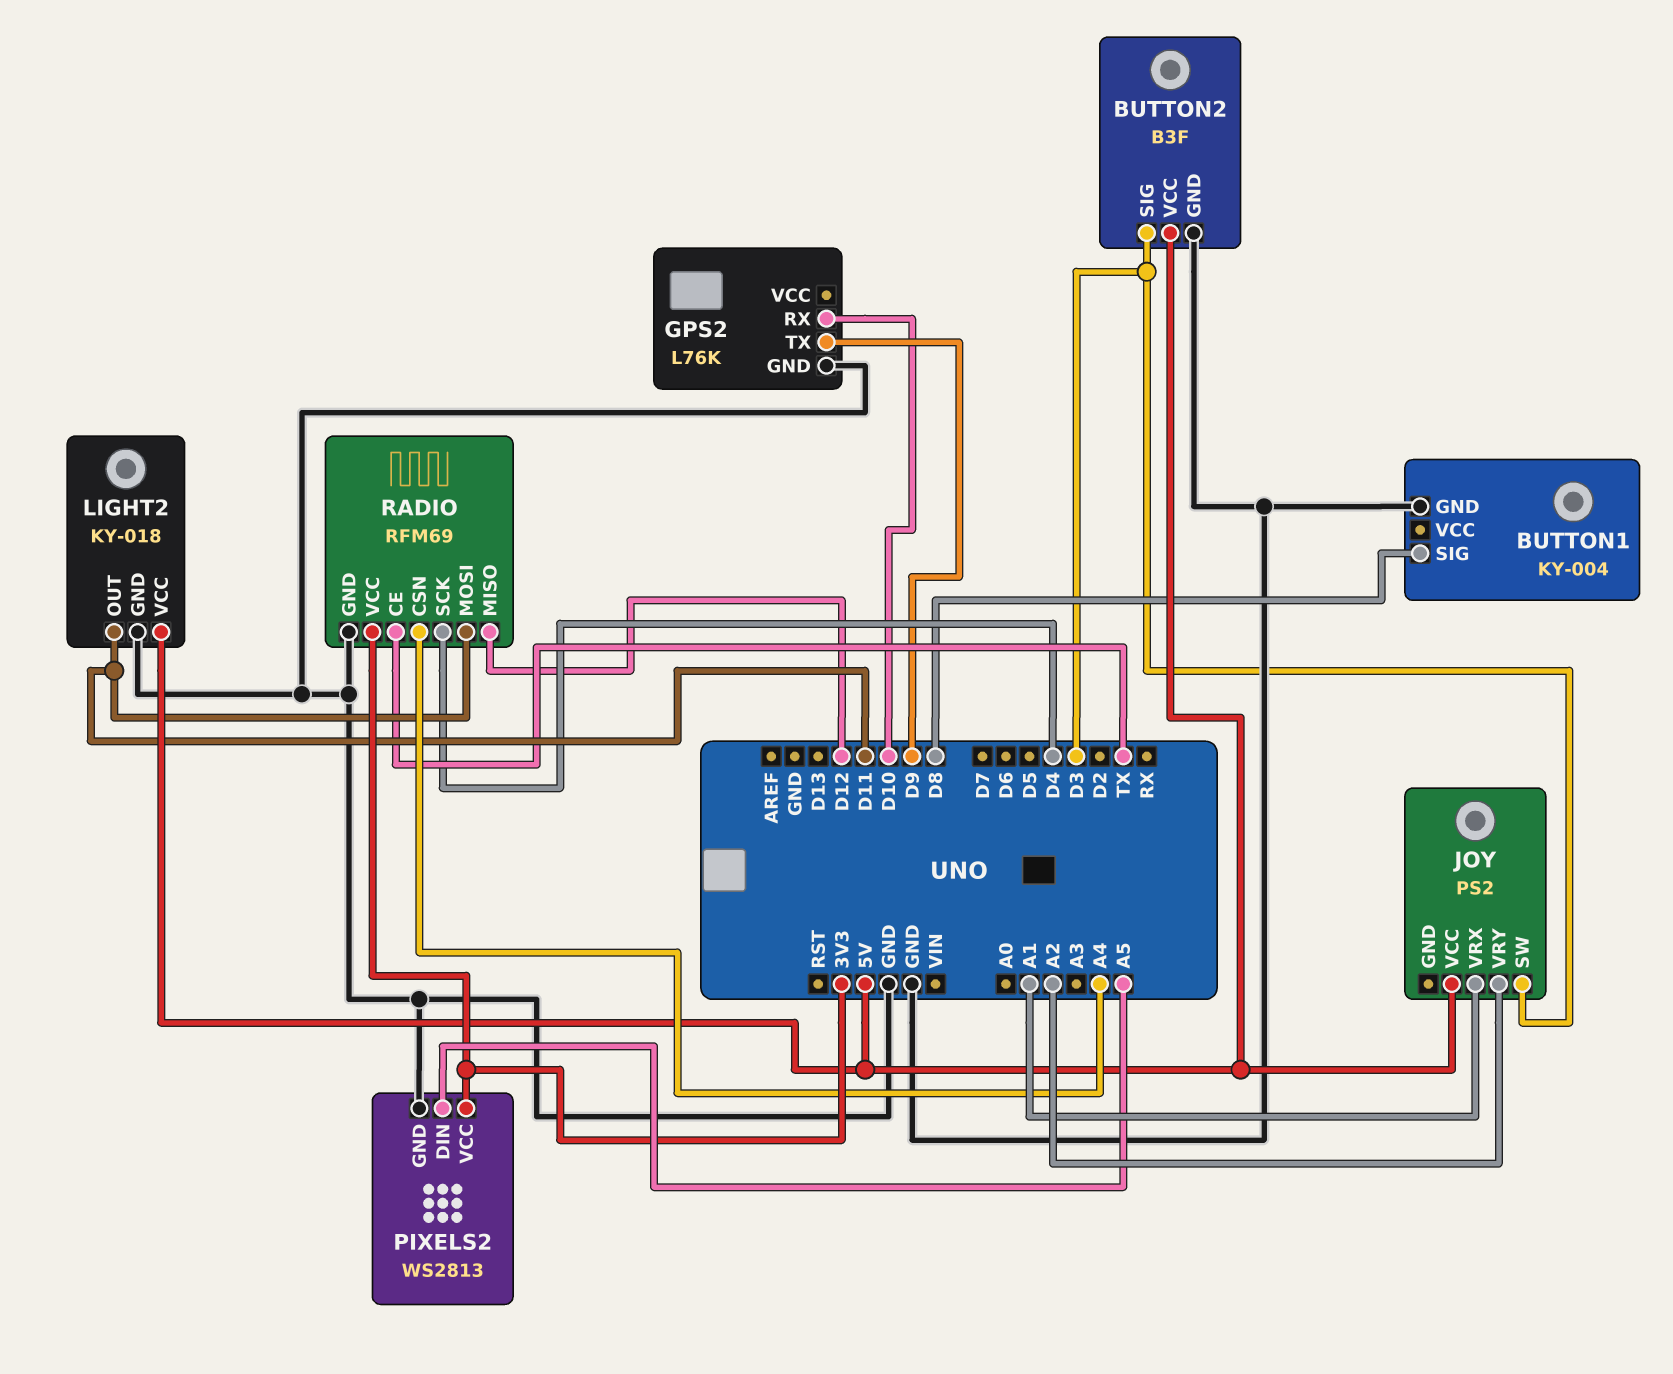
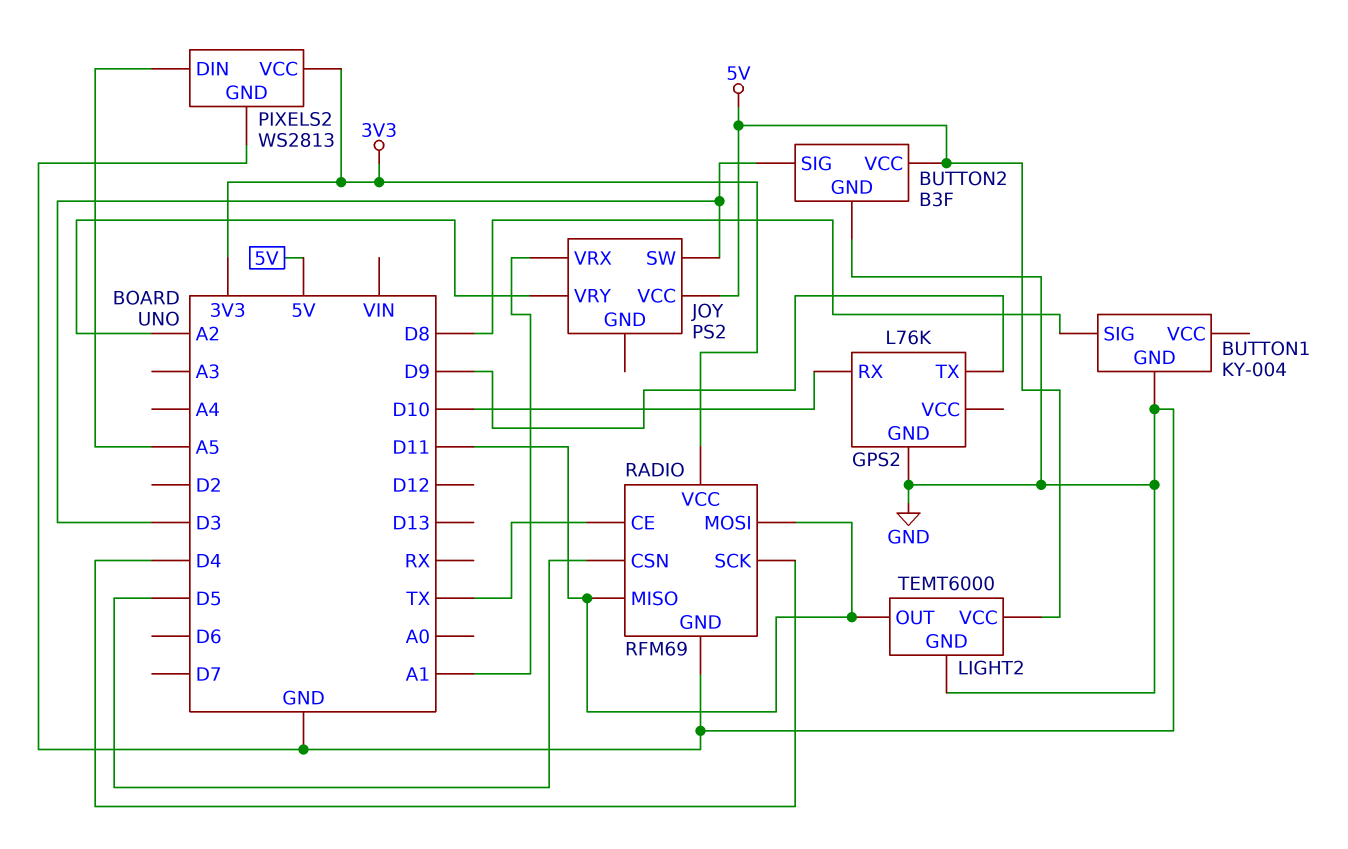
LIGHT2: KY-018 -> TEMT6000
RADIO pin CSN: A4 -> D5
RADIO pin MISO: D12 -> D11

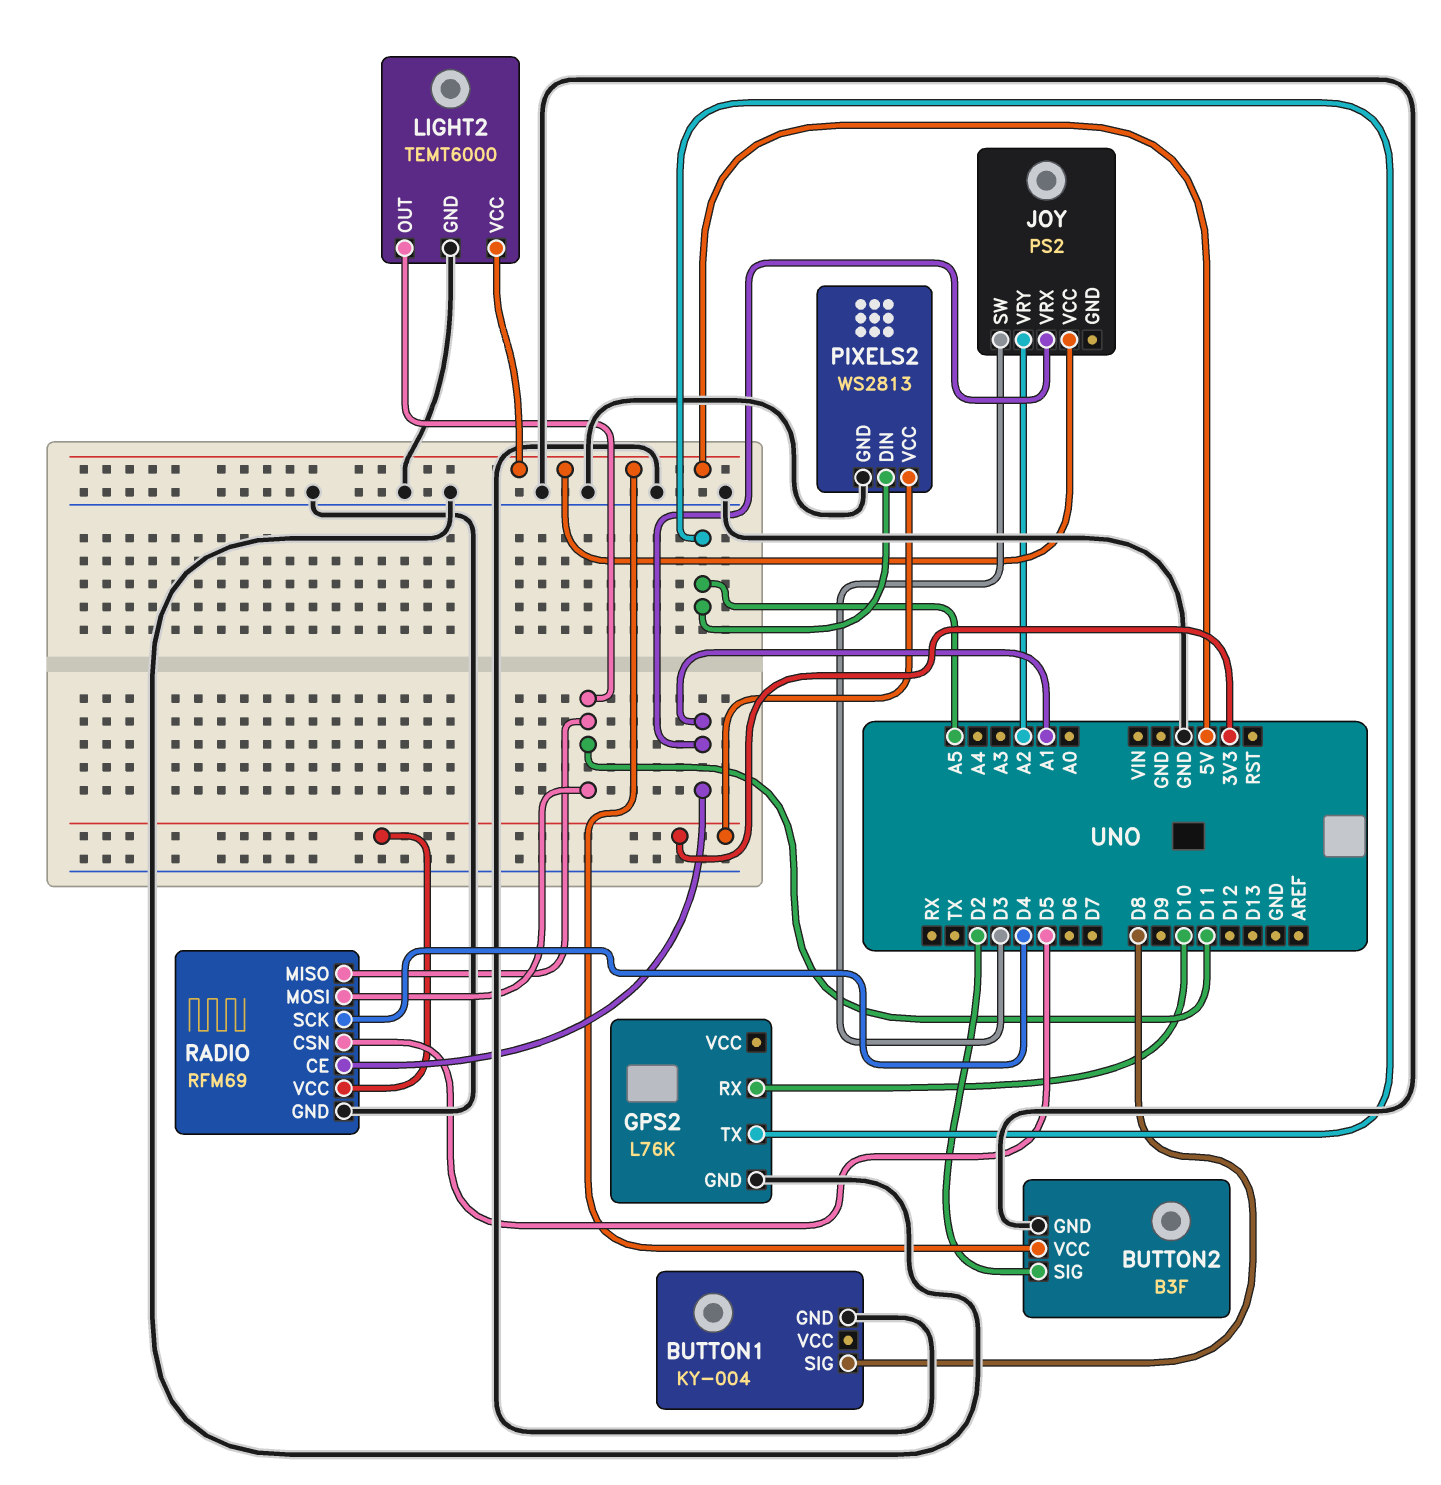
BUTTON2 pin SIG: D3 -> D2
GPS2 pin TX: D9 -> A5
RADIO pin CE: TX -> A1

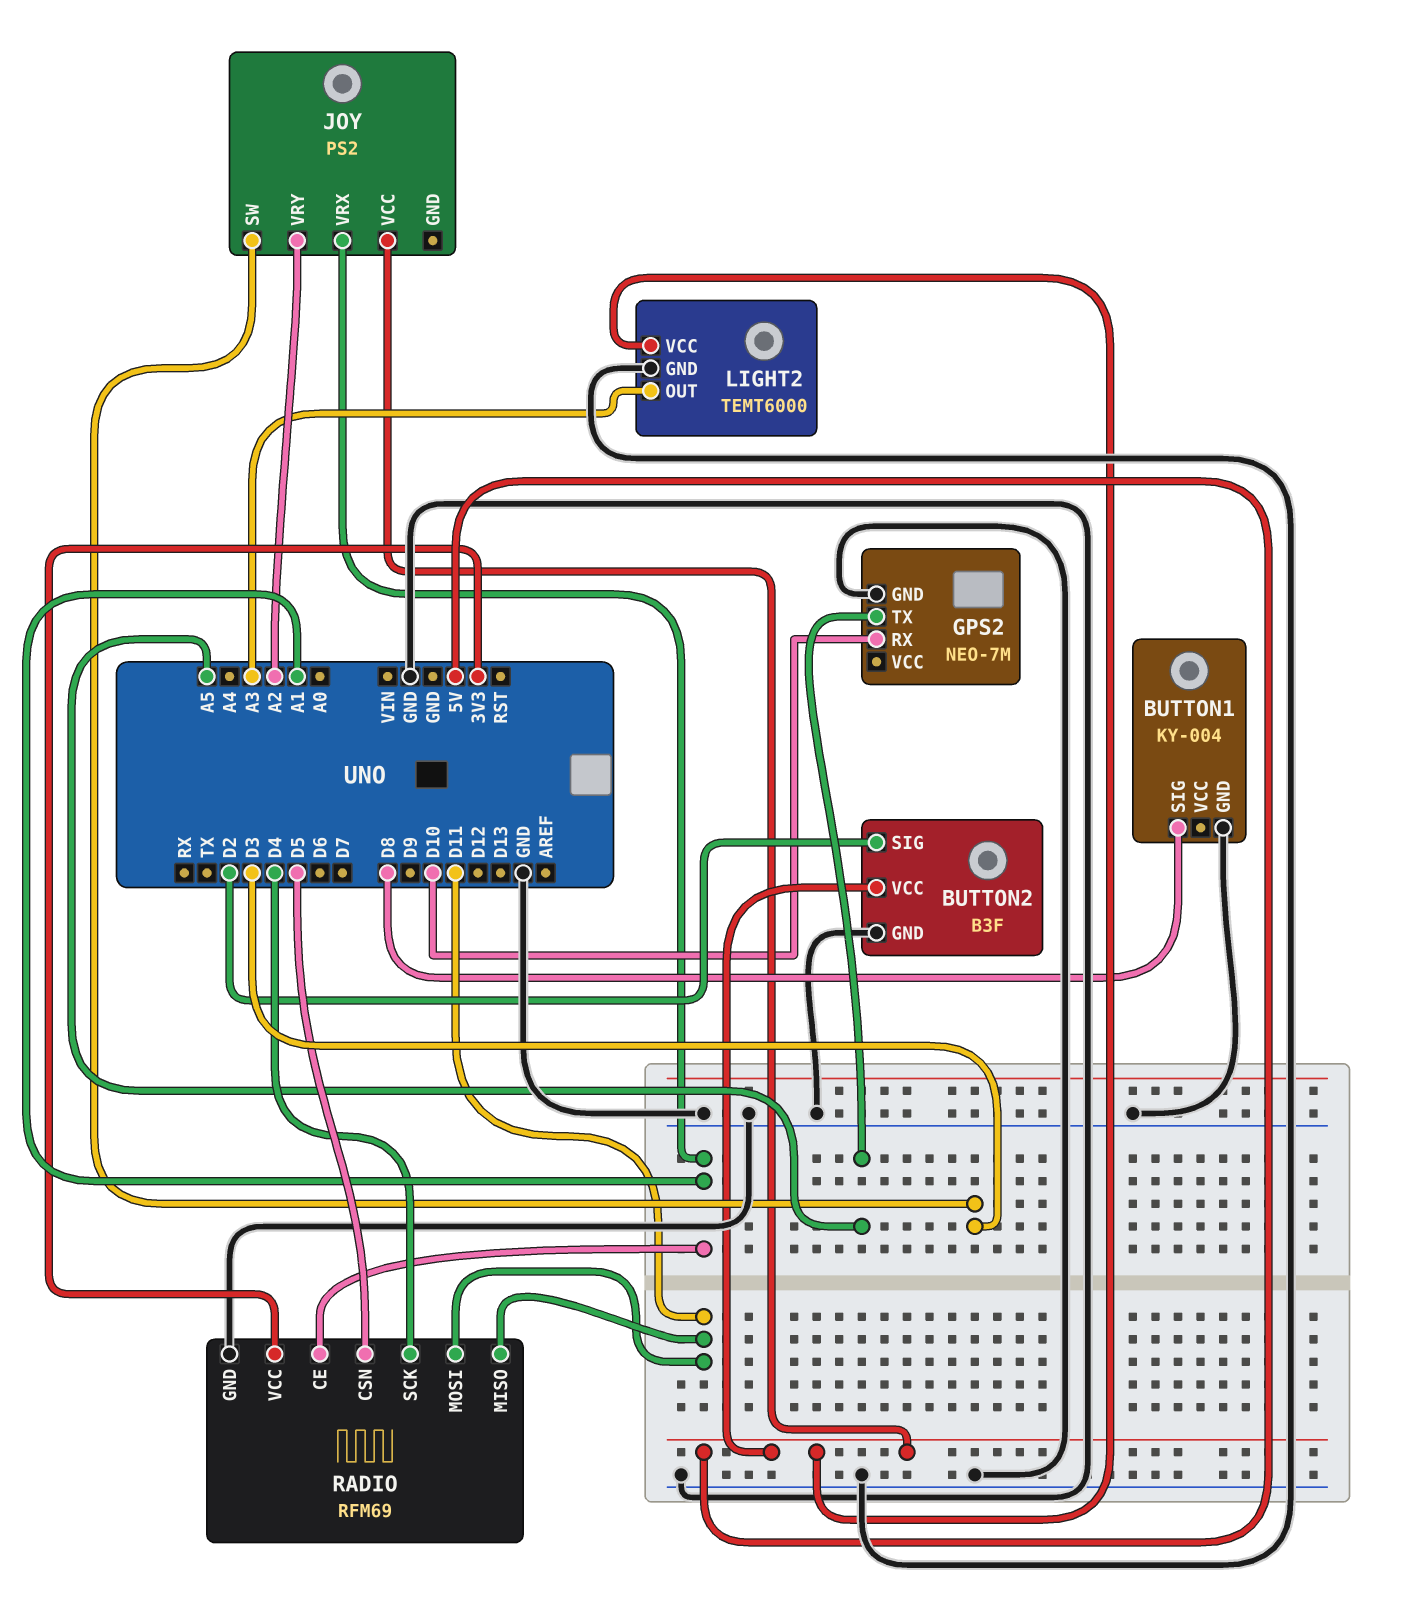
GPS2: L76K -> NEO-7M
LIGHT2 pin OUT: D11 -> A3
PIXELS2: WS2813 -> none
PIXELS2 pin DIN: A5 -> none
PIXELS2 pin GND: GND -> none
PIXELS2 pin VCC: 3V3 -> none

